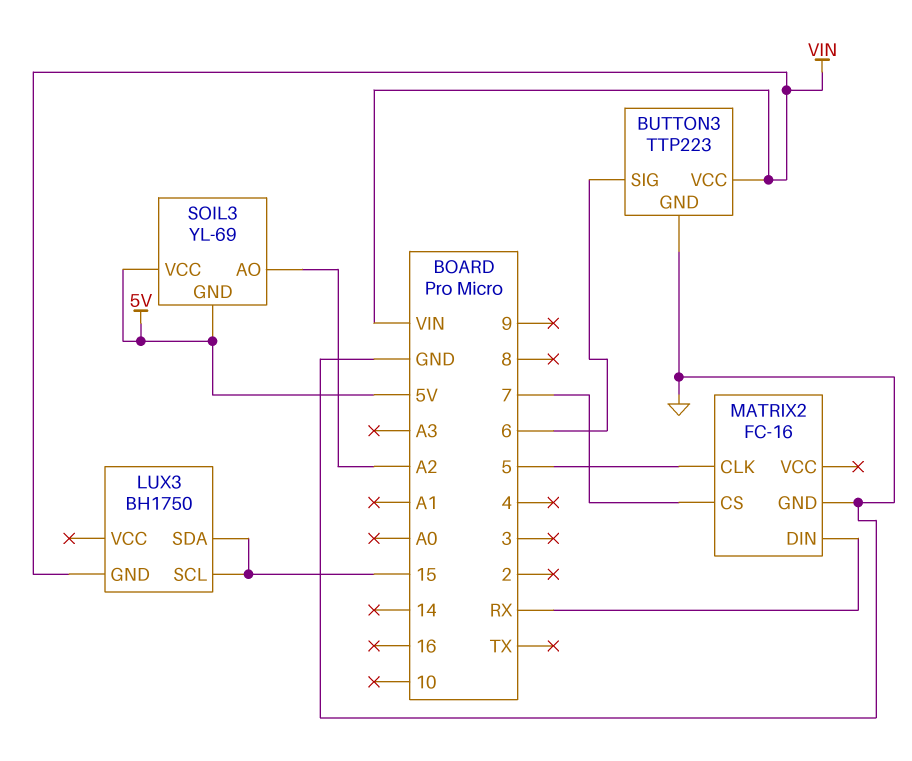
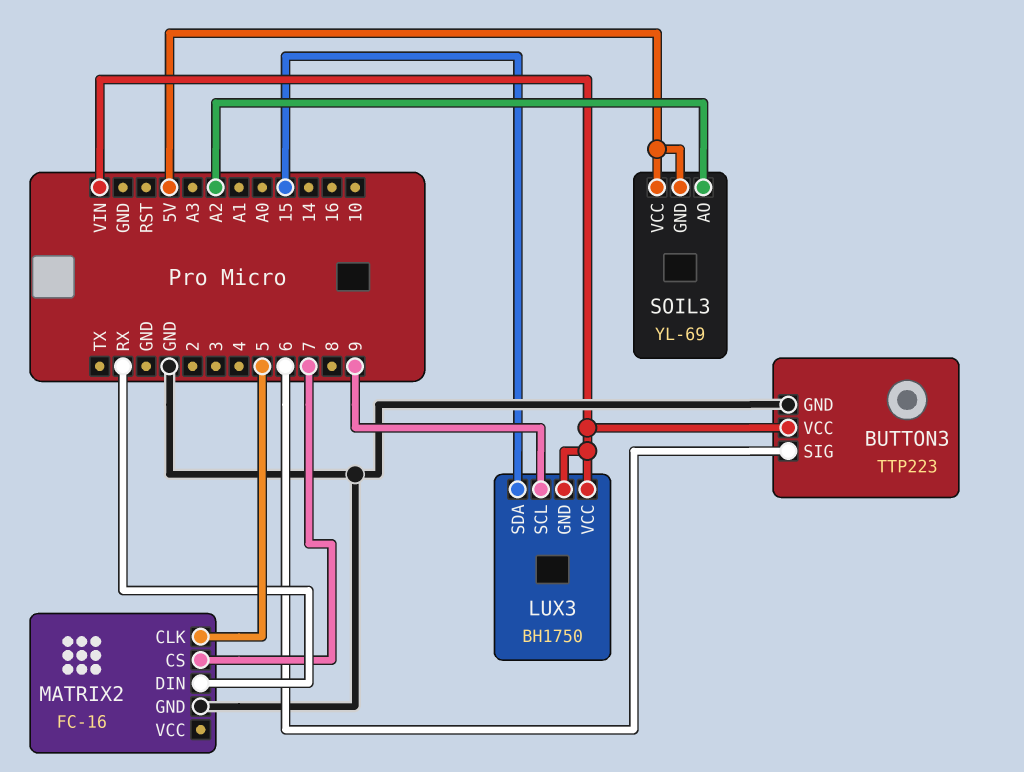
LUX3 pin SCL: 15 -> 9
LUX3 pin VCC: none -> VIN

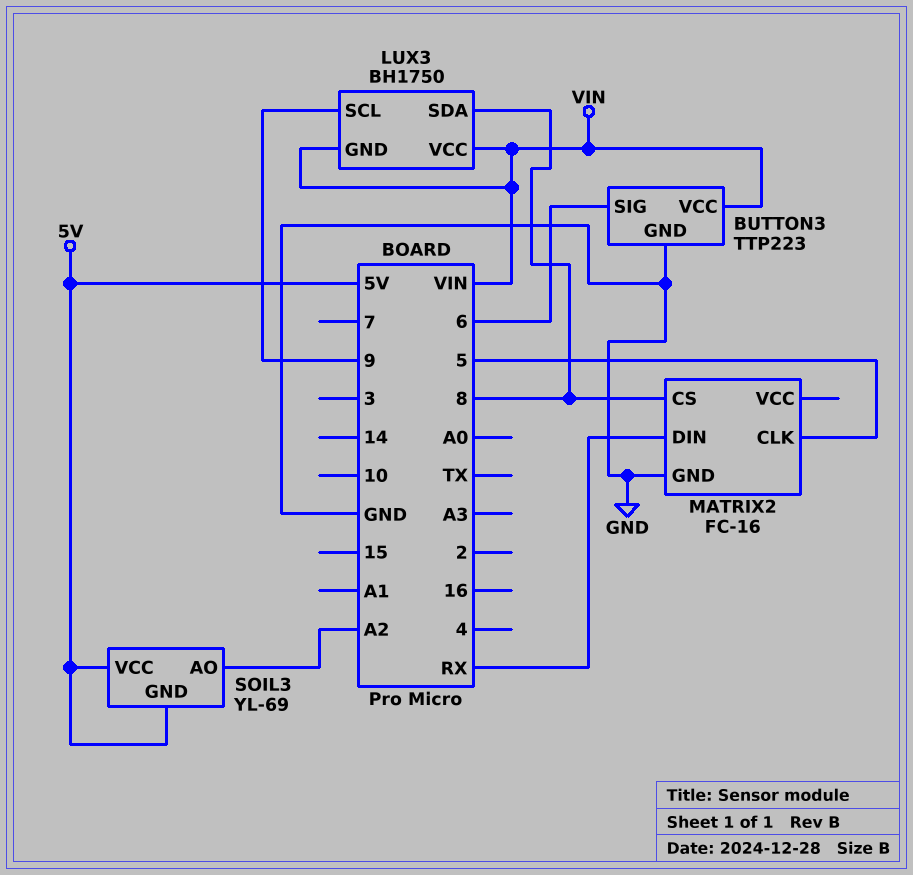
LUX3 pin SDA: 15 -> 8
MATRIX2 pin CS: 7 -> 8

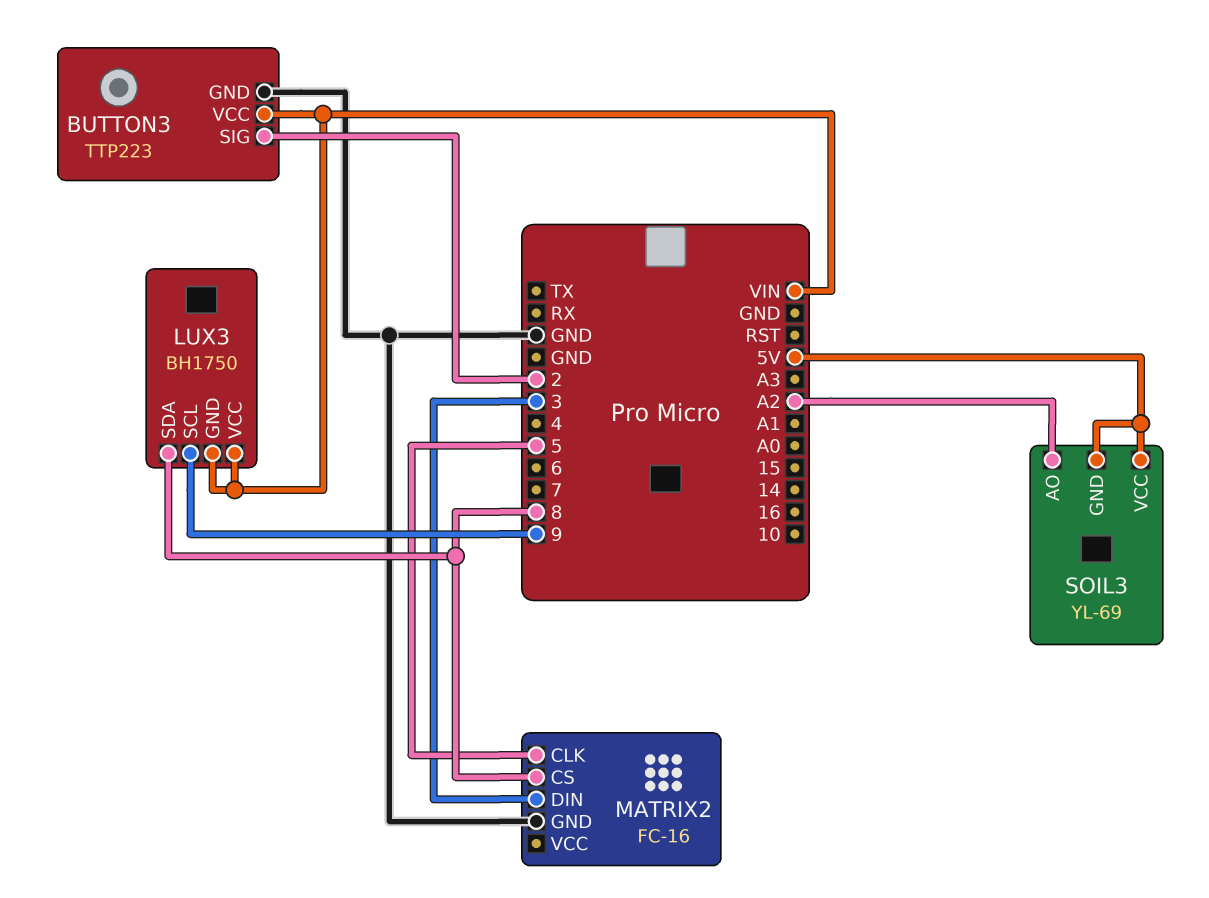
BUTTON3 pin SIG: 6 -> 2
MATRIX2 pin DIN: RX -> 3

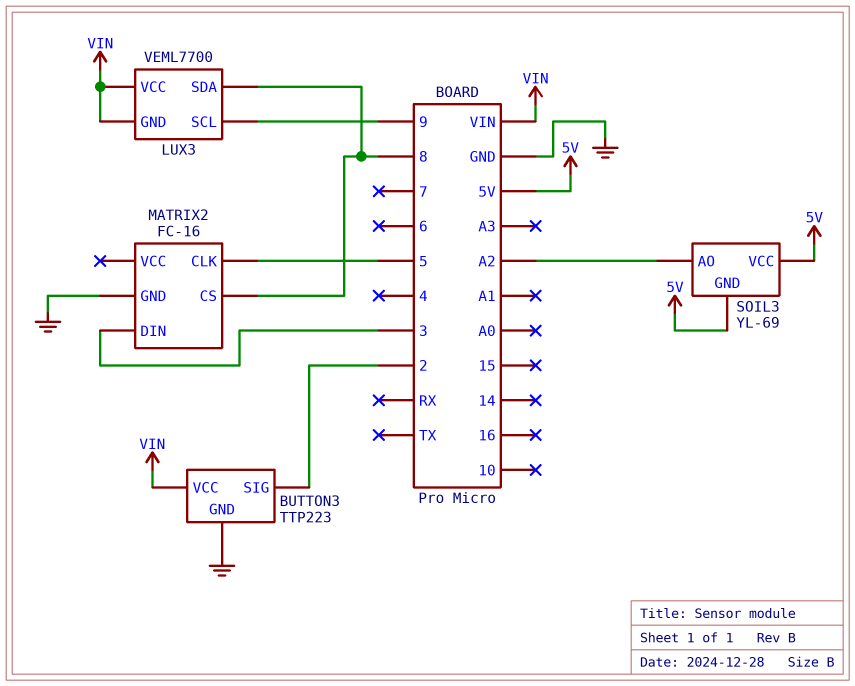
LUX3: BH1750 -> VEML7700

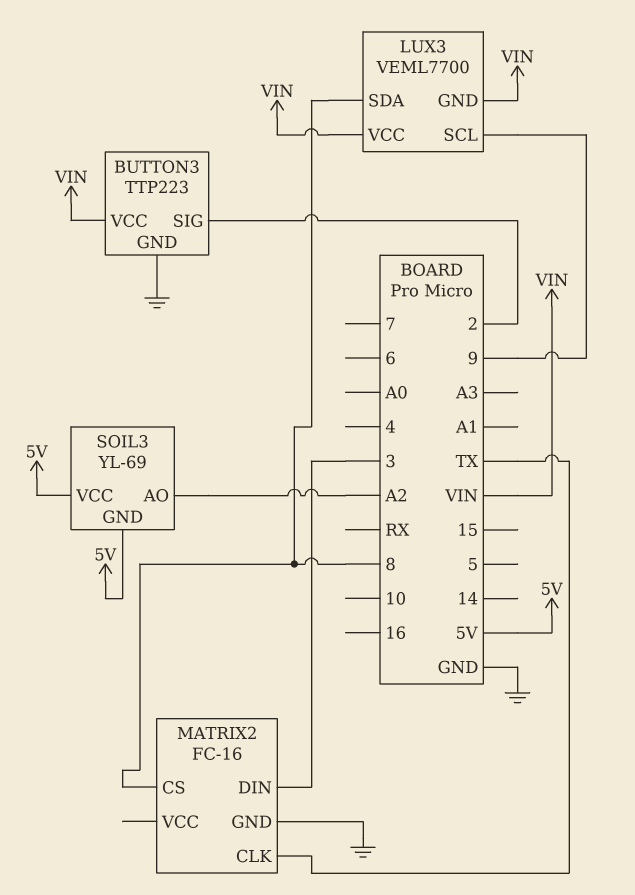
MATRIX2 pin CLK: 5 -> TX

